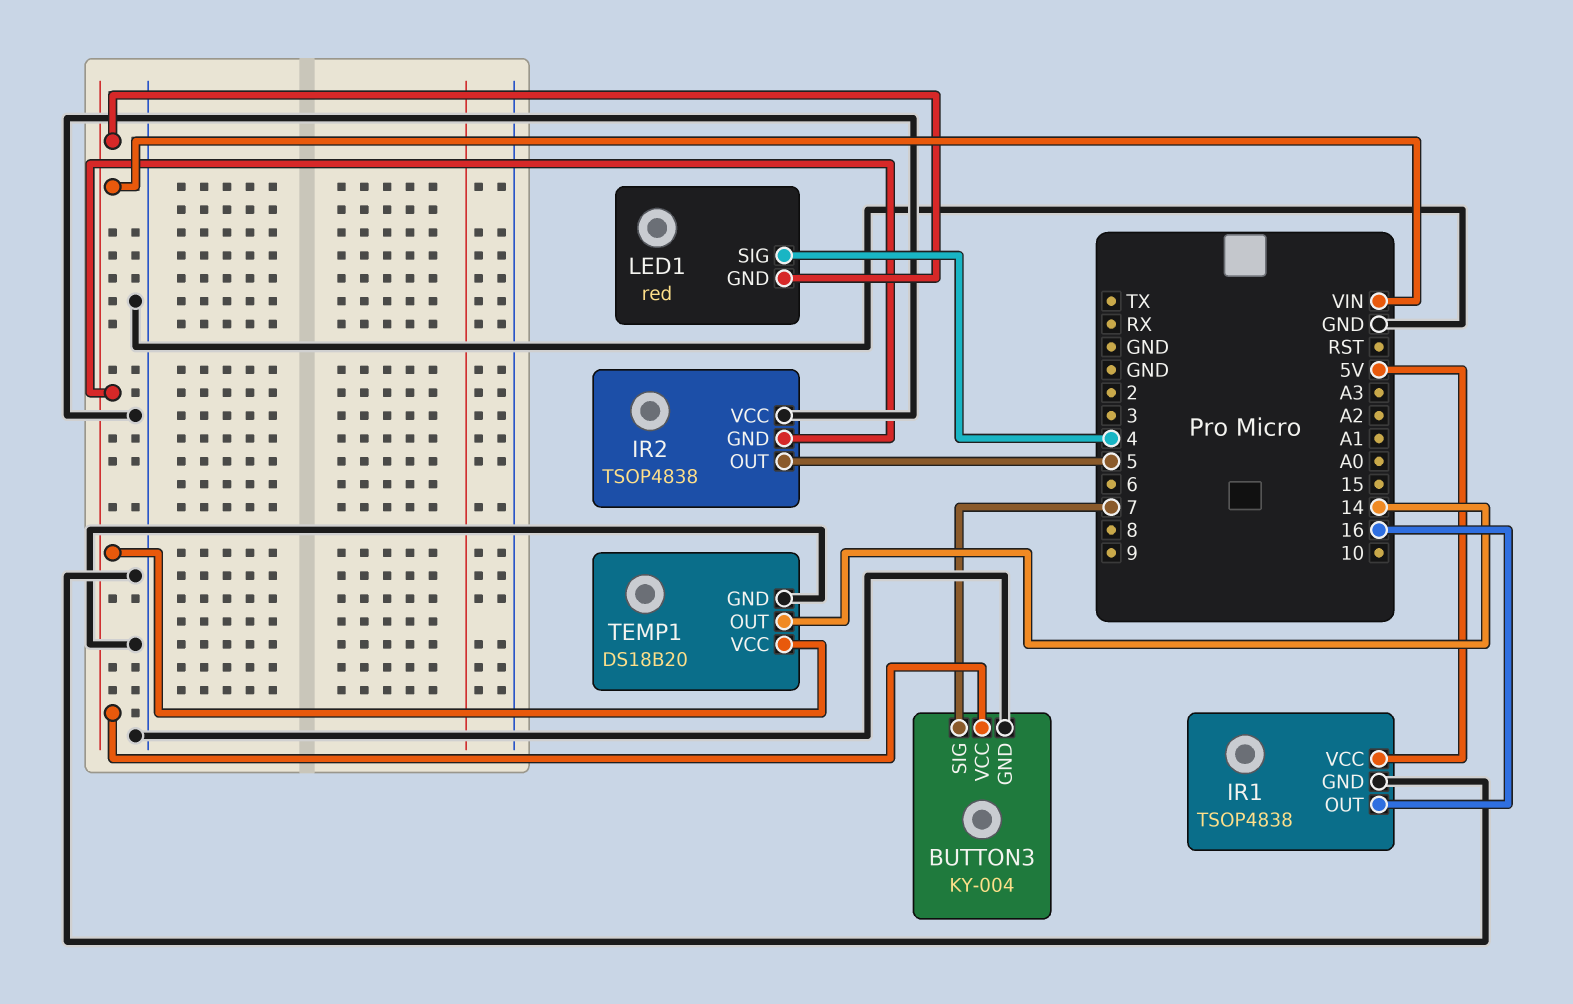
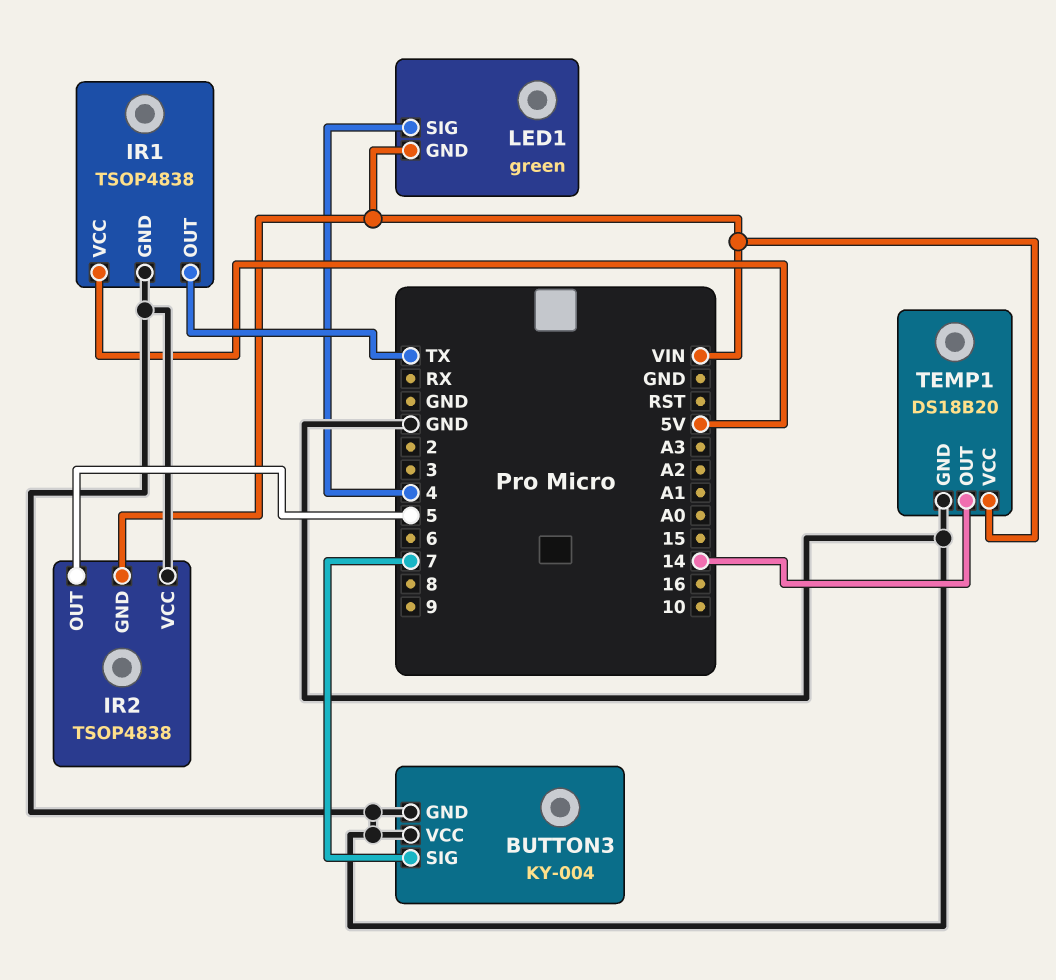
BUTTON3 pin VCC: VIN -> GND
IR1 pin OUT: 16 -> TX
LED1: red -> green

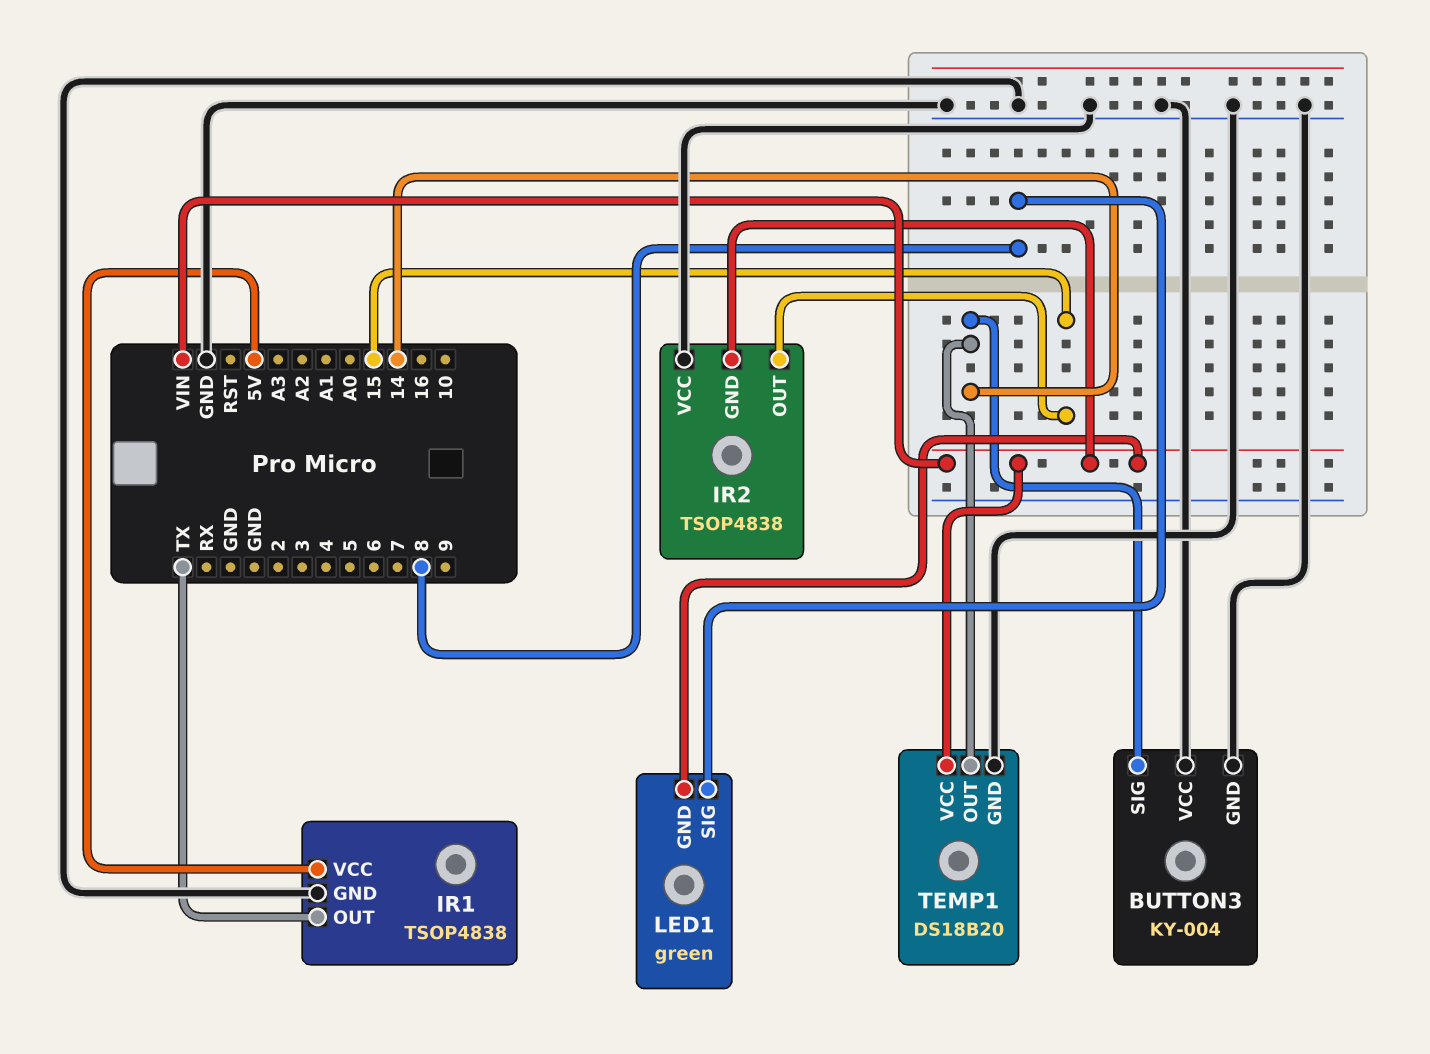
BUTTON3 pin SIG: 7 -> 14
IR2 pin OUT: 5 -> 15
LED1 pin SIG: 4 -> 8

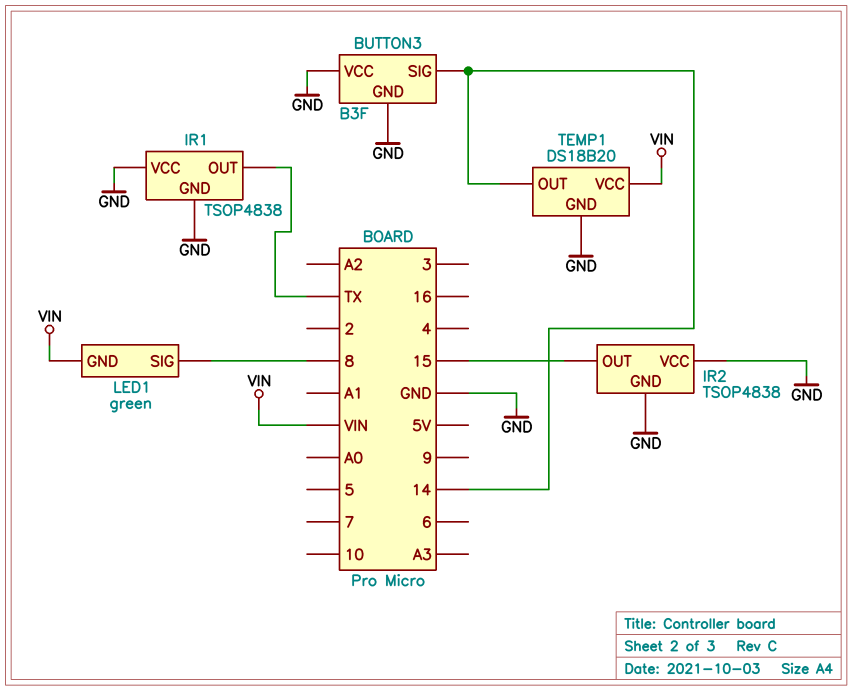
BUTTON3: KY-004 -> B3F
IR1 pin VCC: 5V -> GND
IR2 pin GND: VIN -> GND

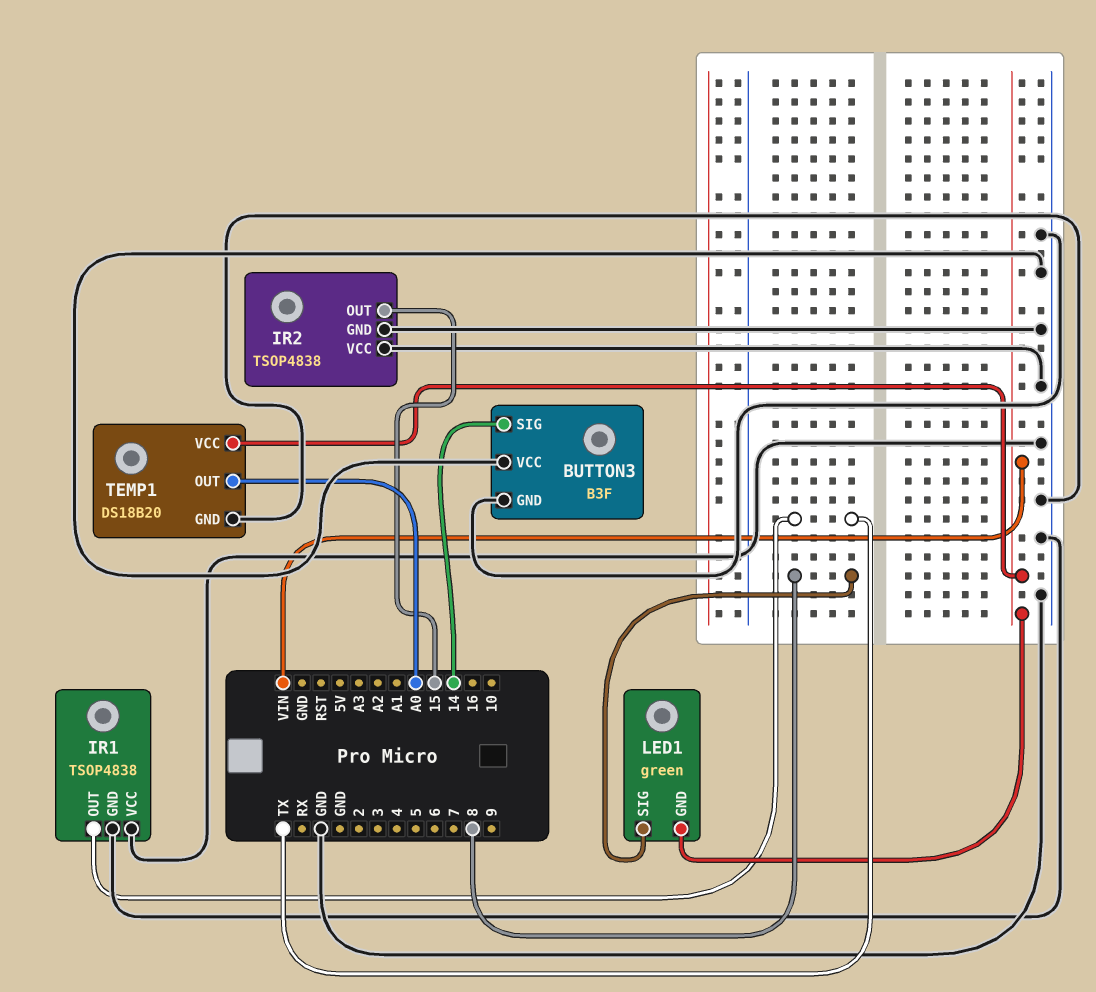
TEMP1 pin OUT: 14 -> A0

